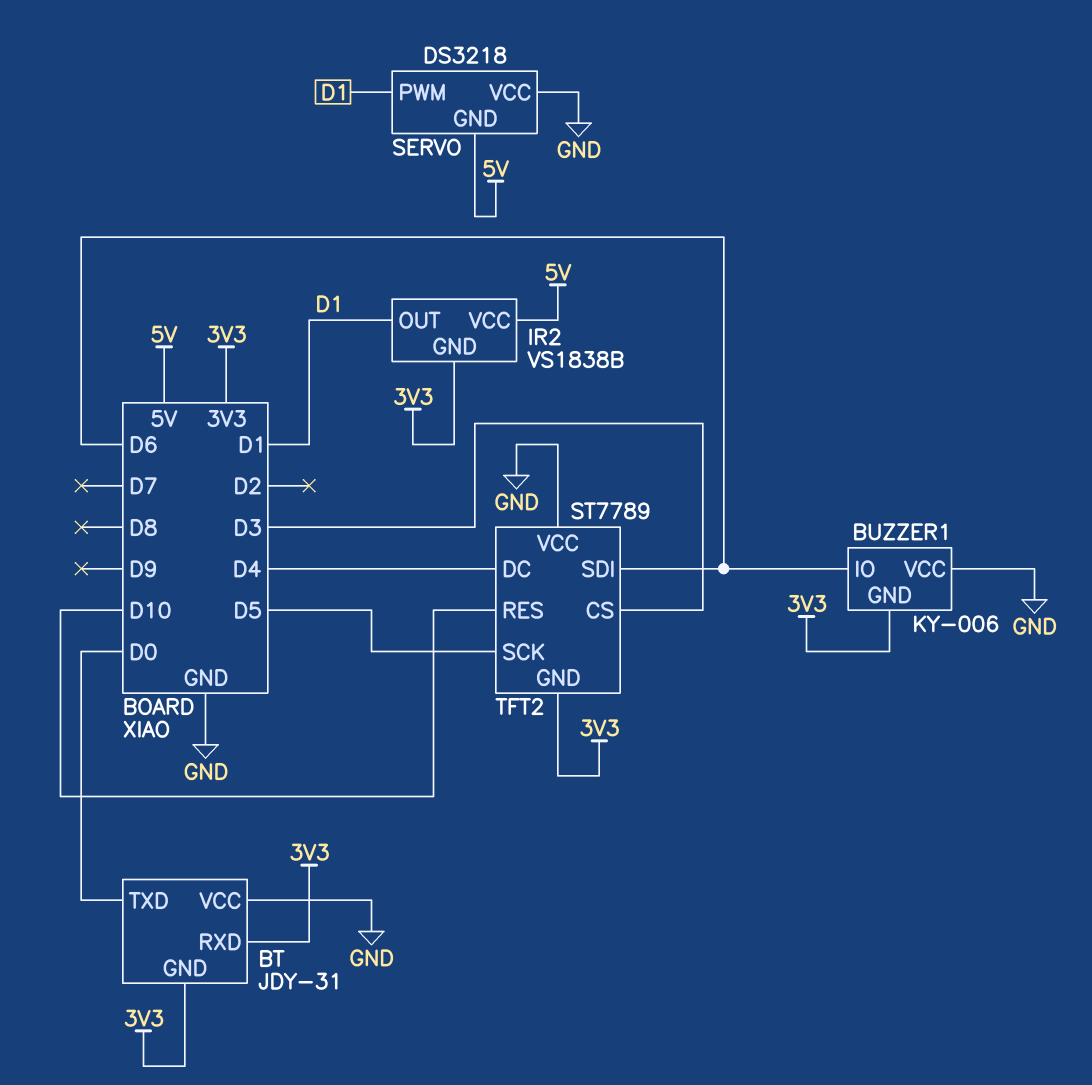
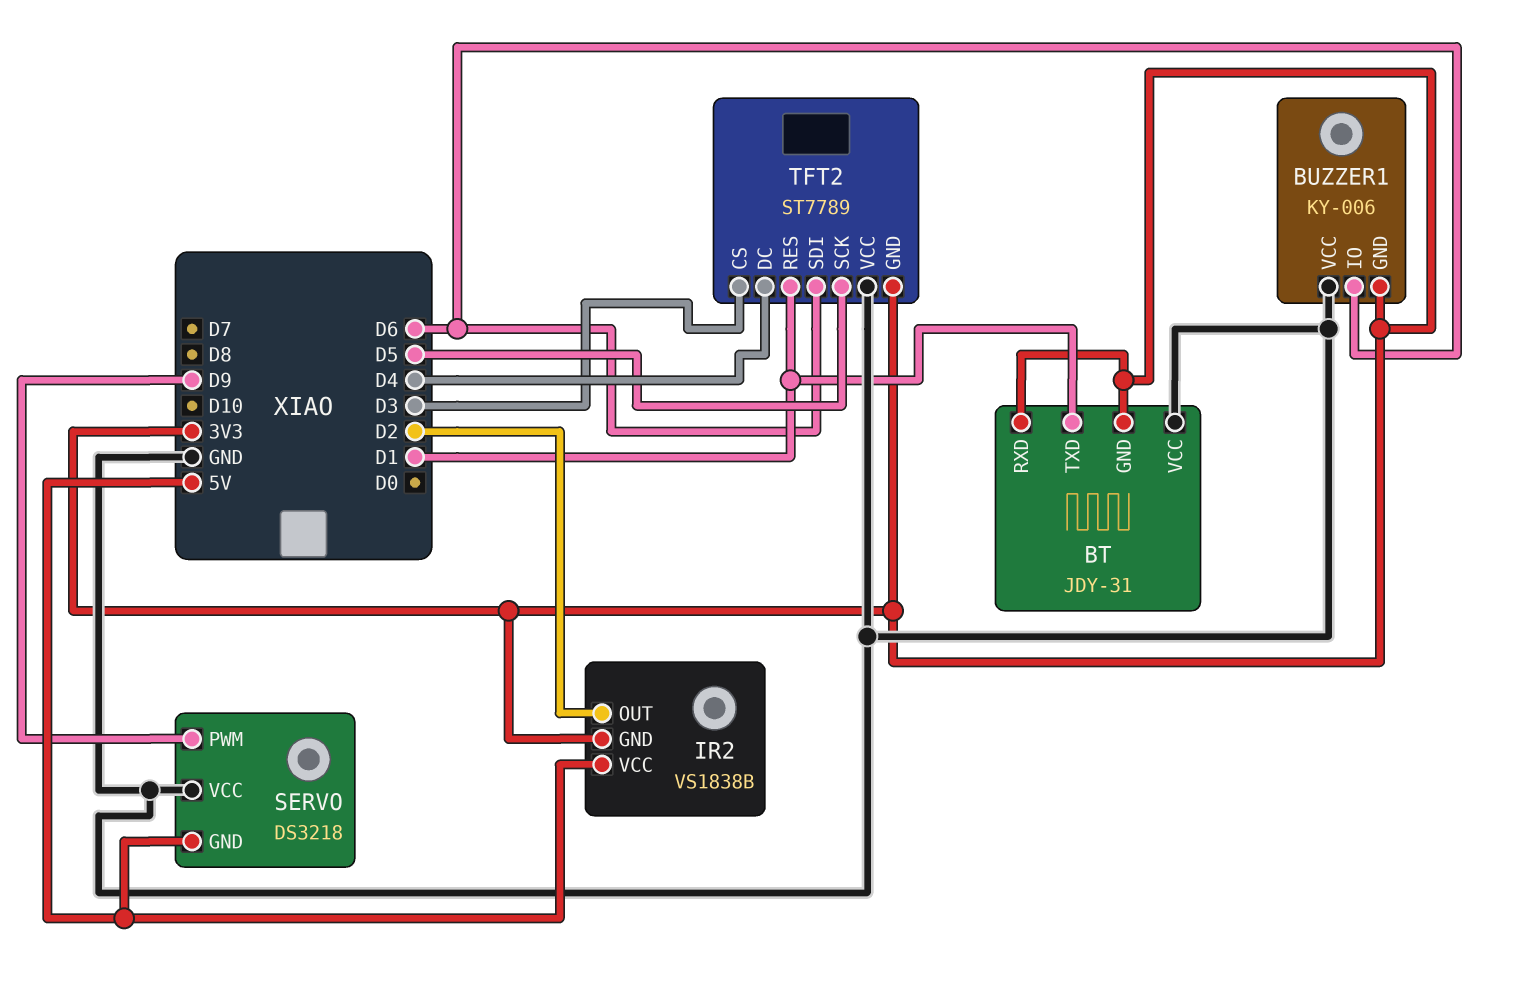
BT pin TXD: D0 -> D1
IR2 pin OUT: D1 -> D2
SERVO pin PWM: D1 -> D9
TFT2 pin RES: D10 -> D1

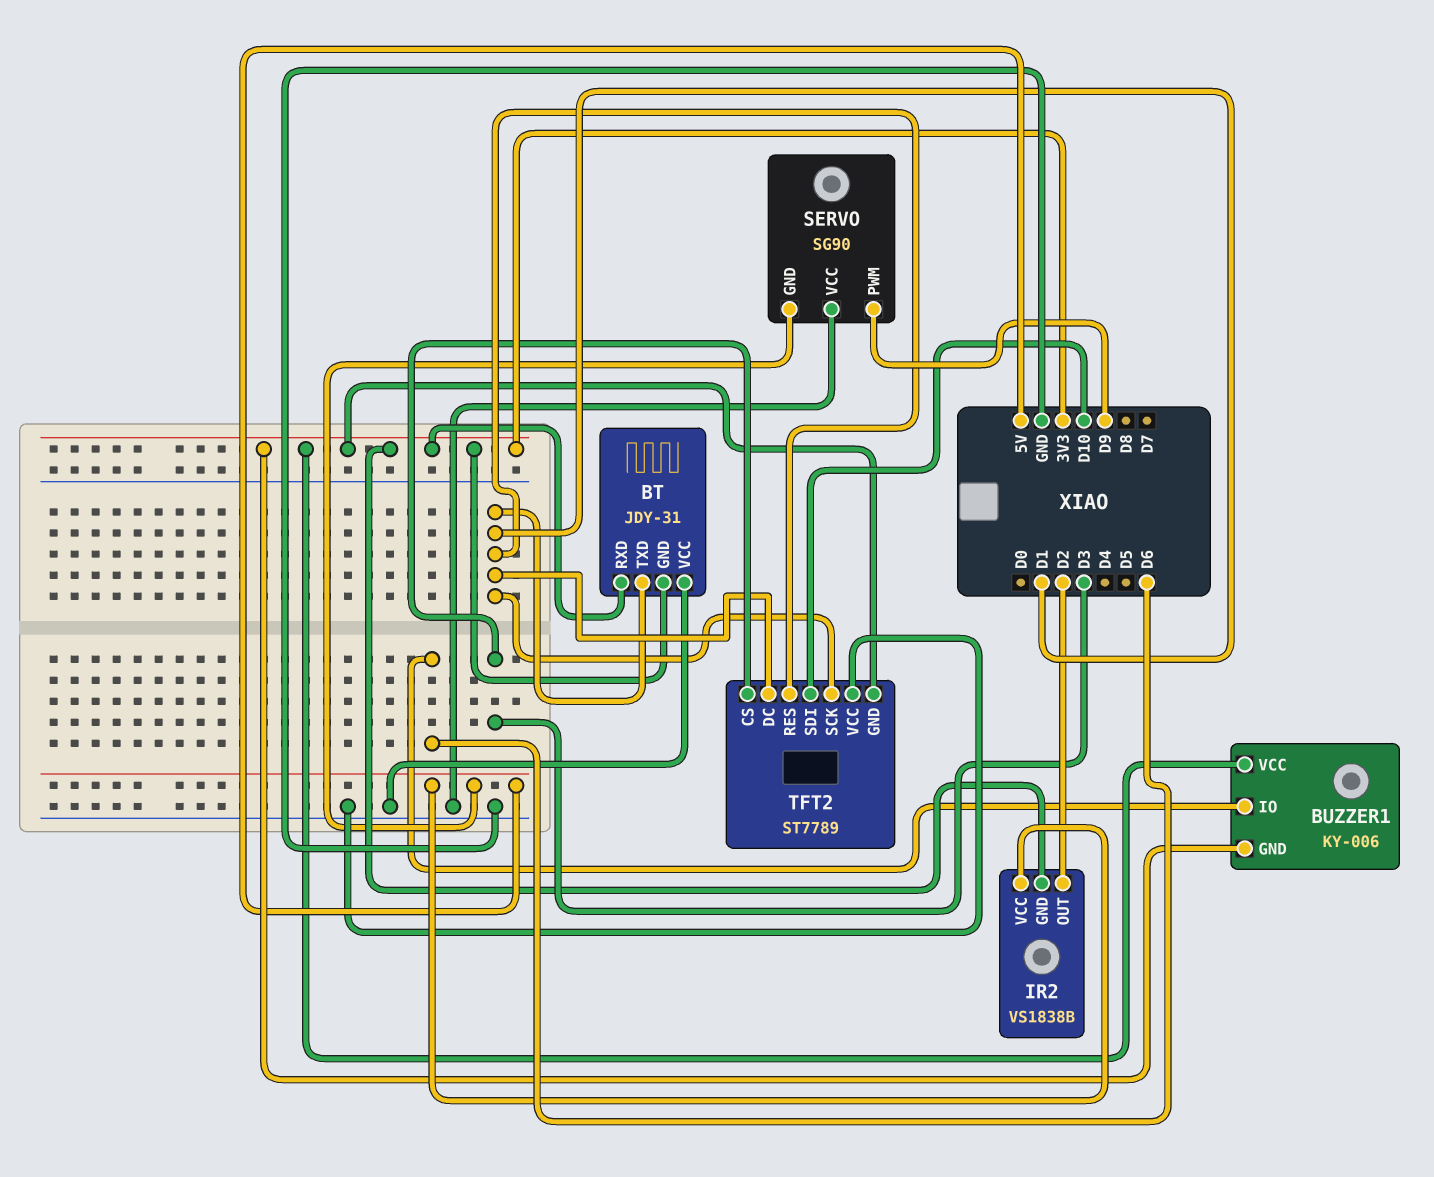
BUZZER1 pin VCC: GND -> 3V3
SERVO: DS3218 -> SG90
TFT2 pin DC: D4 -> D1
TFT2 pin SCK: D5 -> D1
TFT2 pin SDI: D6 -> D10

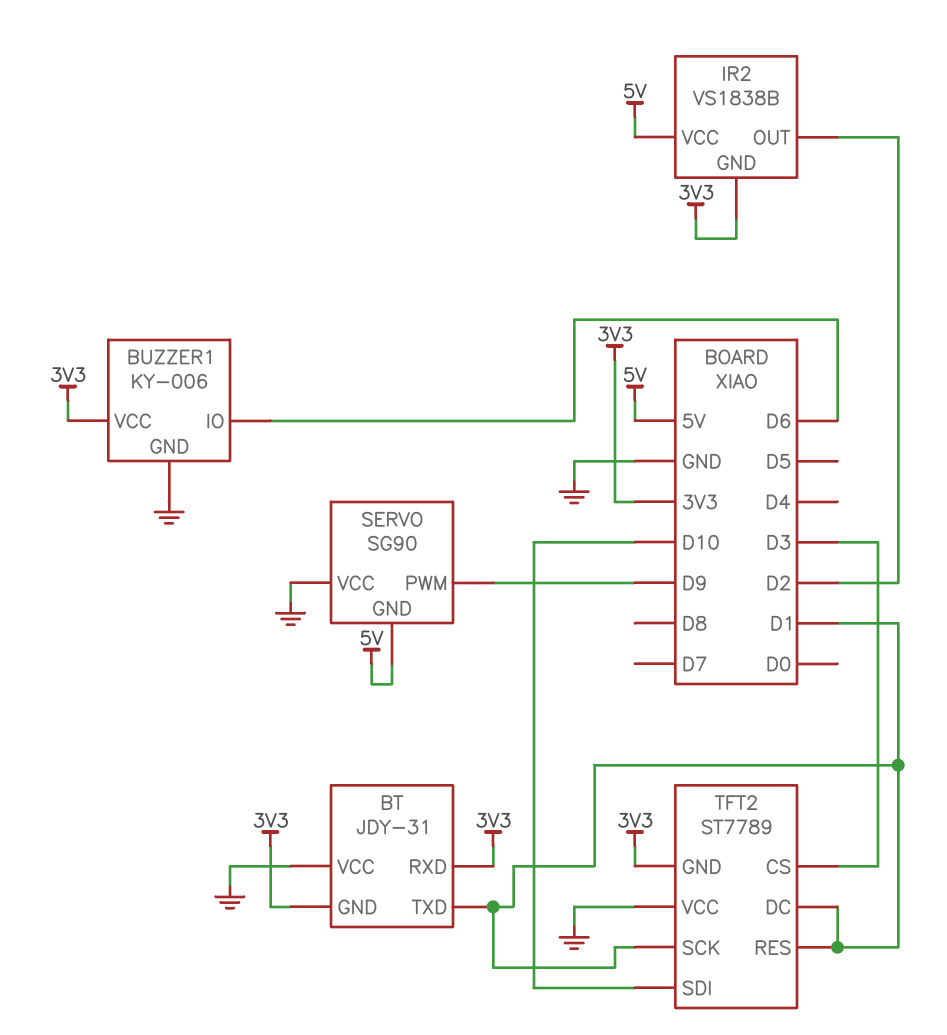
BUZZER1 pin GND: 3V3 -> GND

